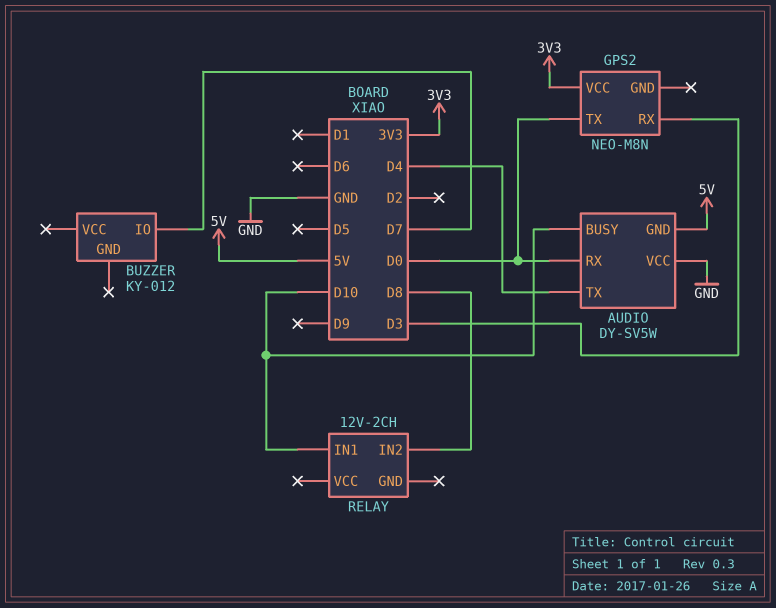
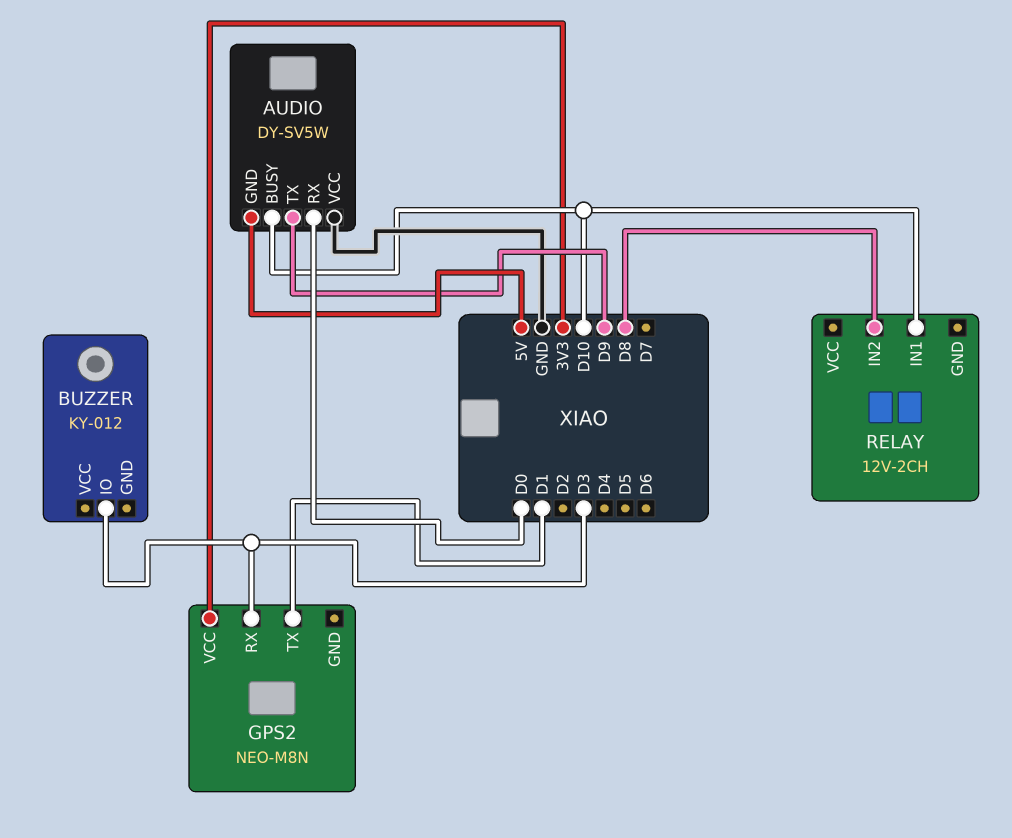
AUDIO pin TX: D4 -> D9
BUZZER pin IO: D7 -> D3
GPS2 pin TX: D0 -> D1

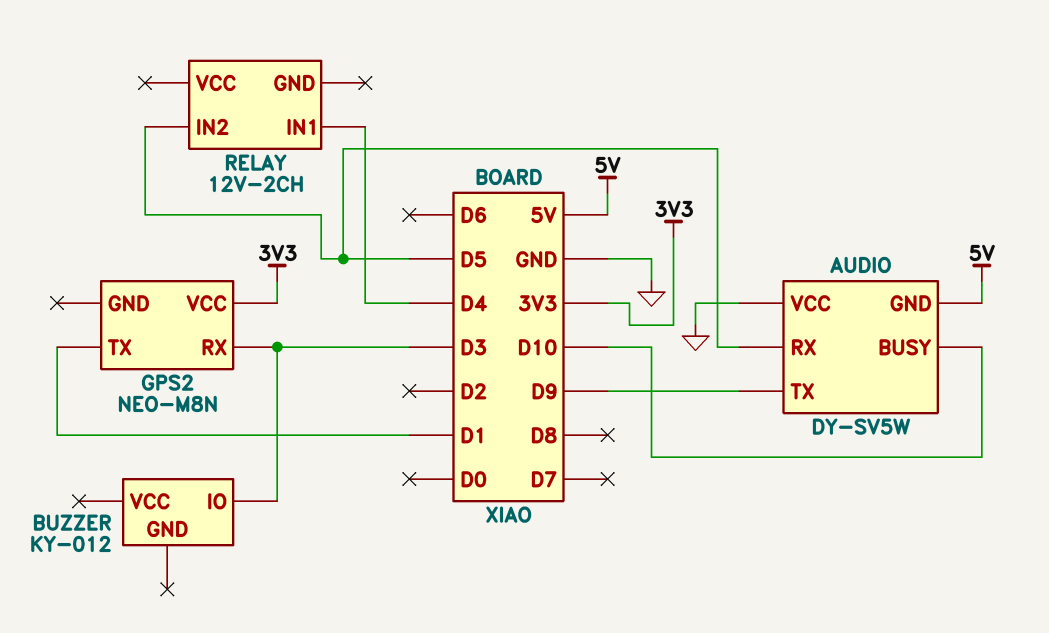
AUDIO pin RX: D0 -> D5
RELAY pin IN1: D10 -> D4
RELAY pin IN2: D8 -> D5

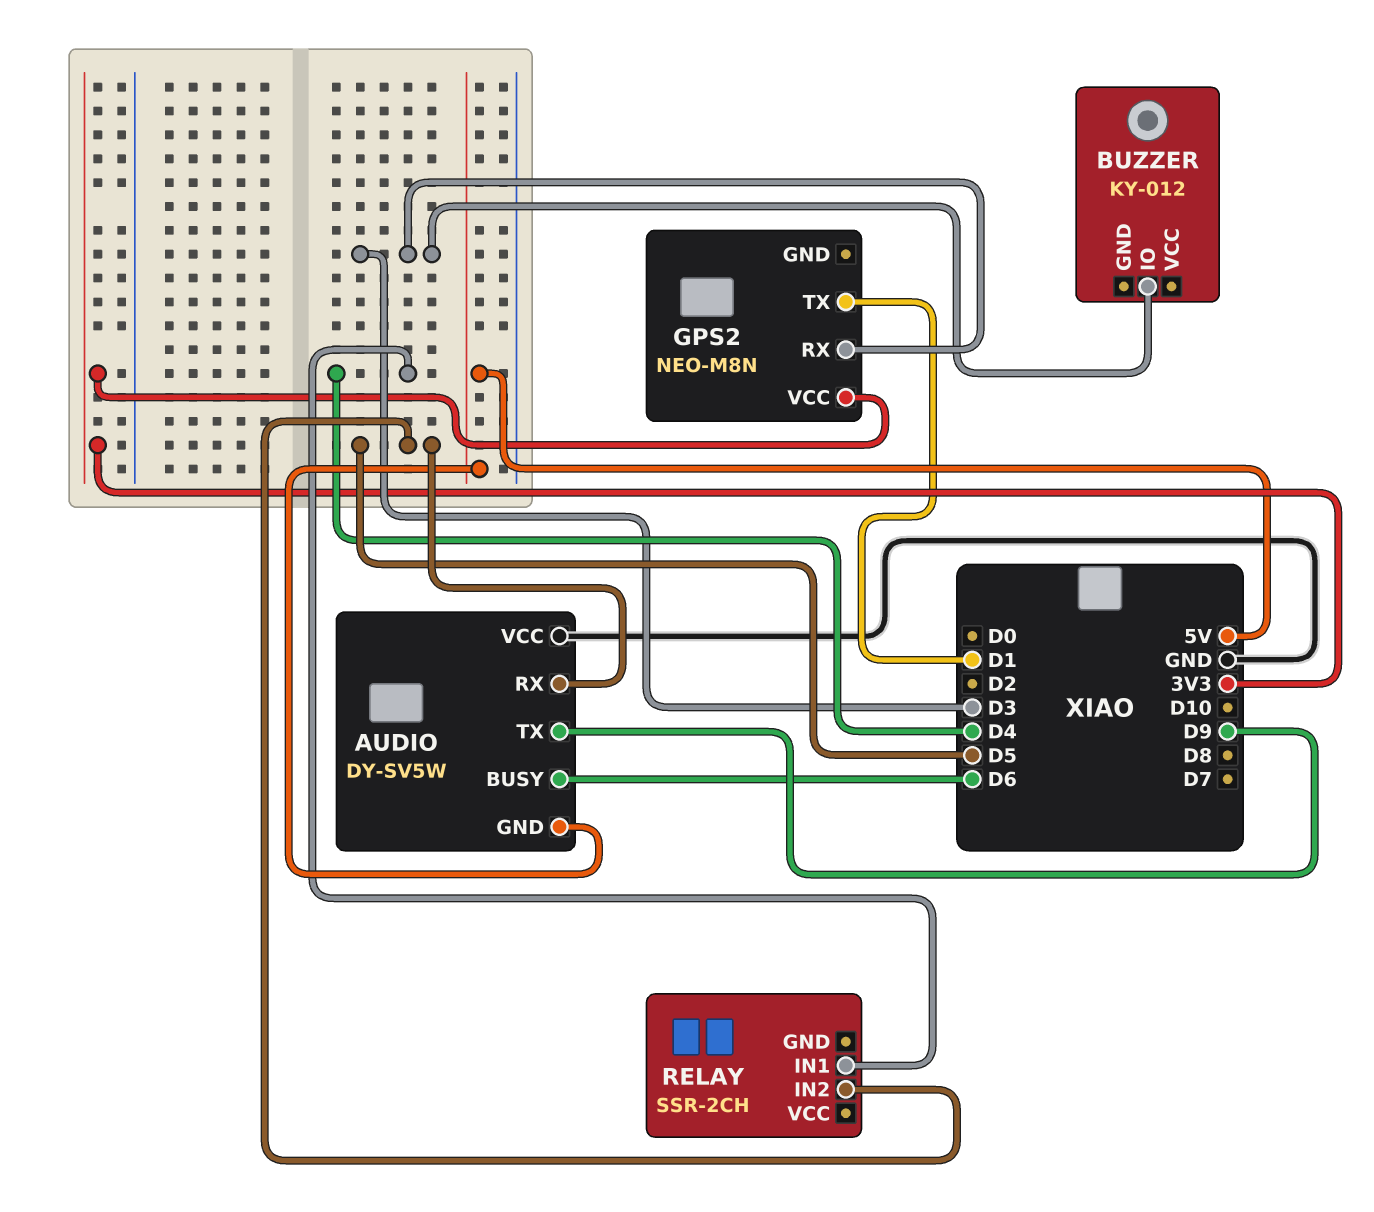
AUDIO pin BUSY: D10 -> D6
RELAY: 12V-2CH -> SSR-2CH

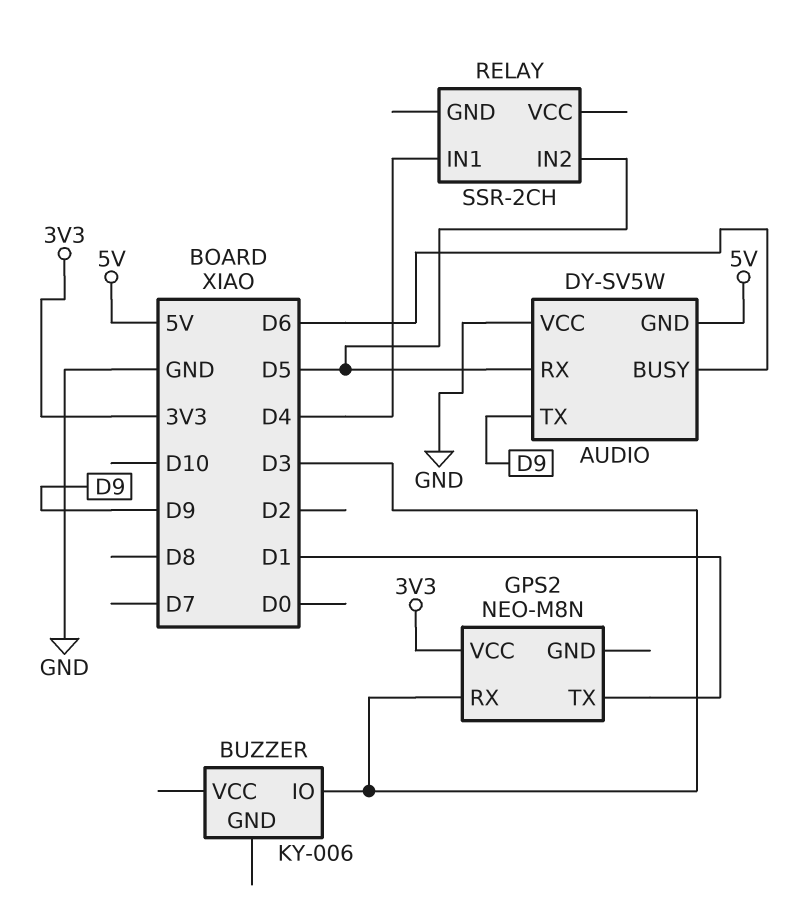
BUZZER: KY-012 -> KY-006

